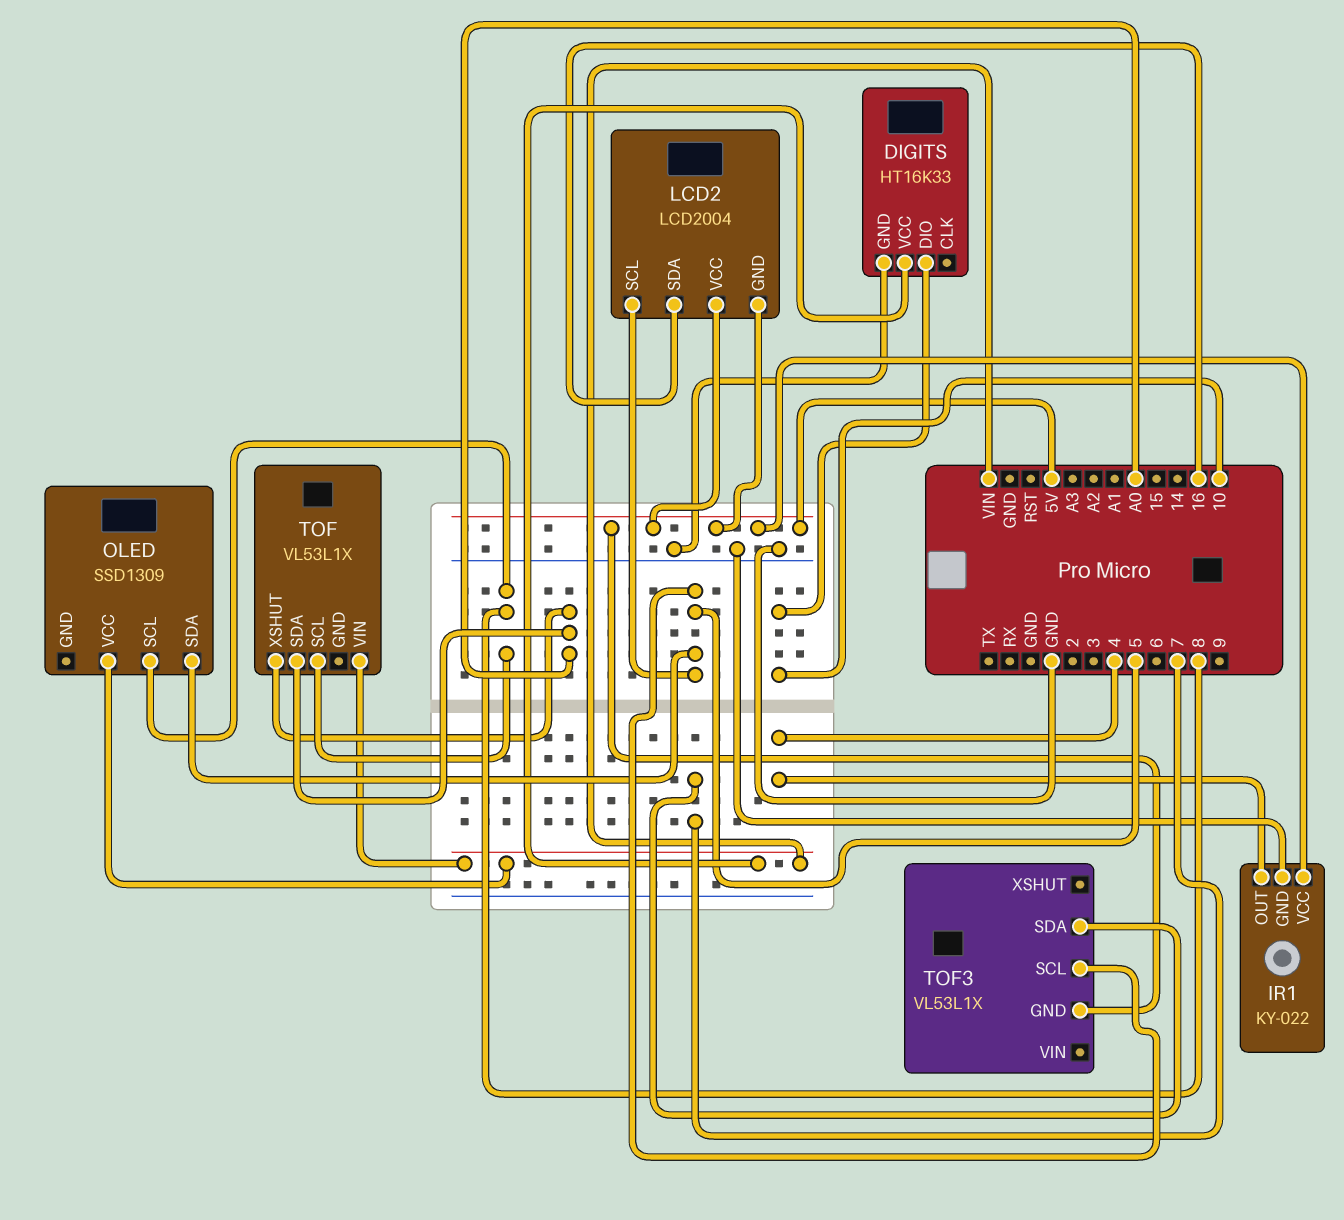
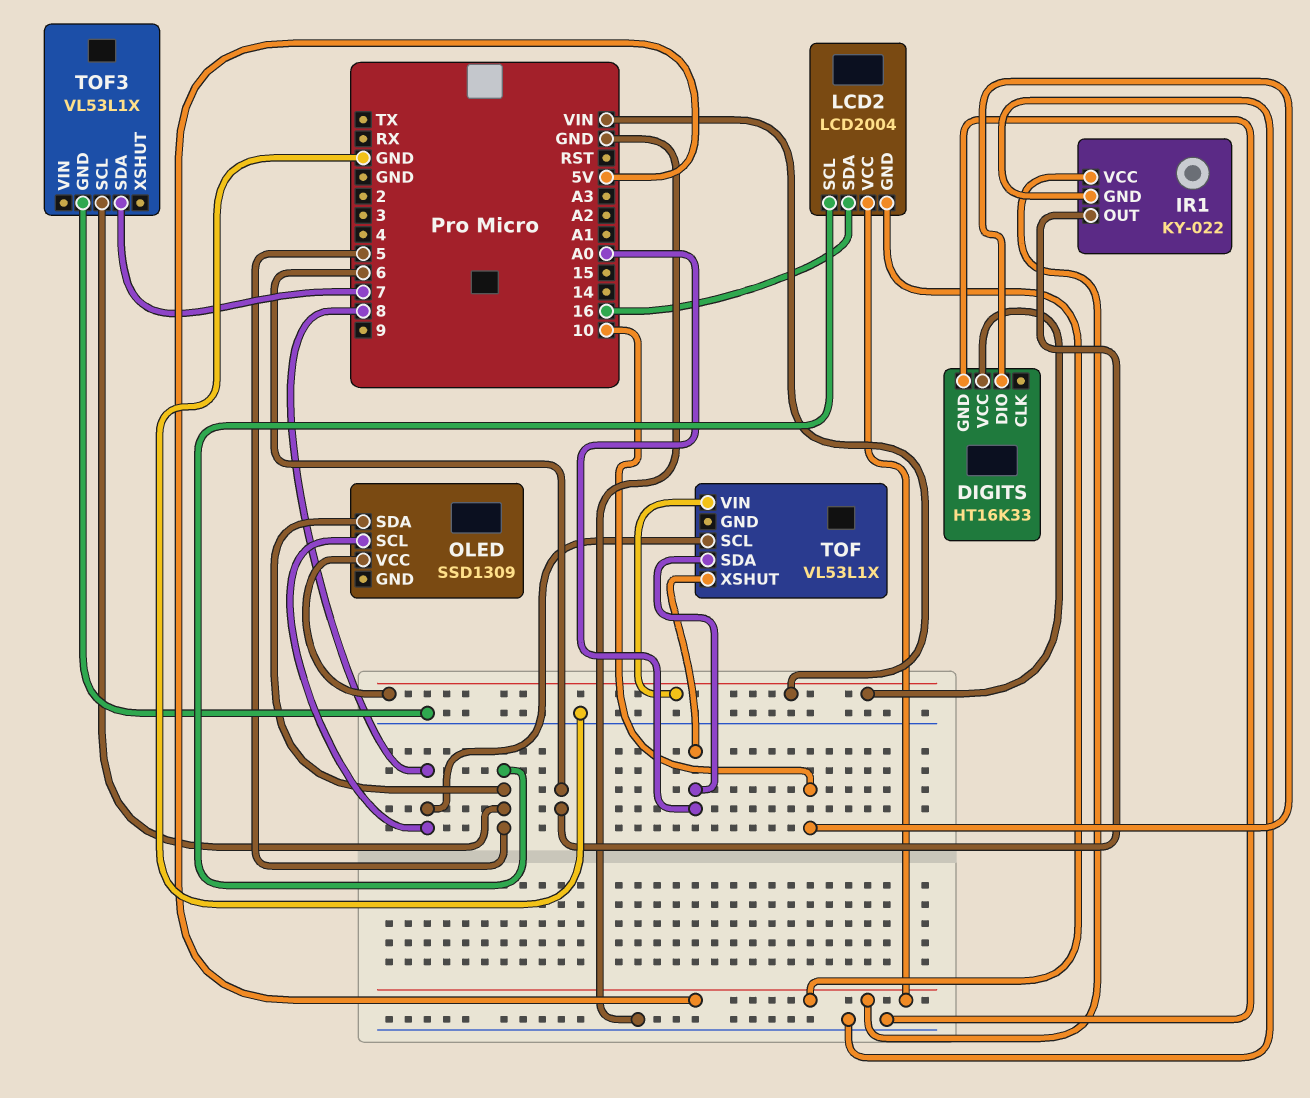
IR1 pin OUT: 4 -> 6
TOF3 pin GND: 5V -> GND

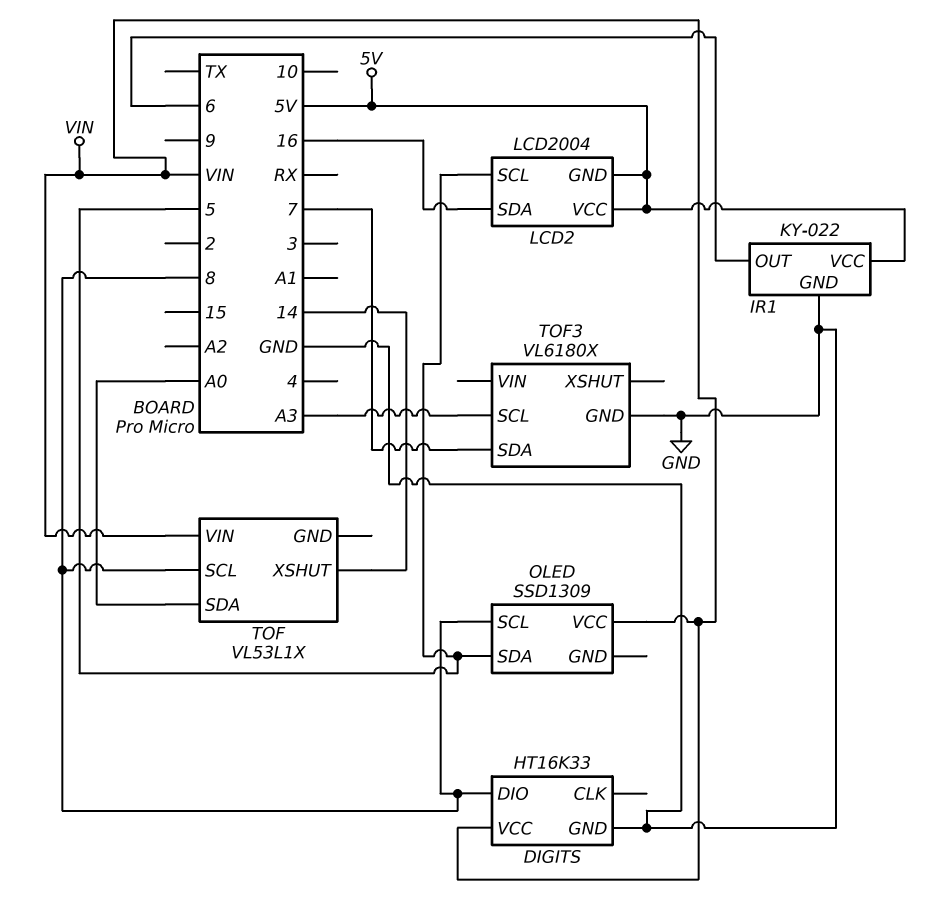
DIGITS pin DIO: 10 -> 8
TOF pin XSHUT: A0 -> 14
TOF3: VL53L1X -> VL6180X
TOF3 pin SCL: 5 -> A3

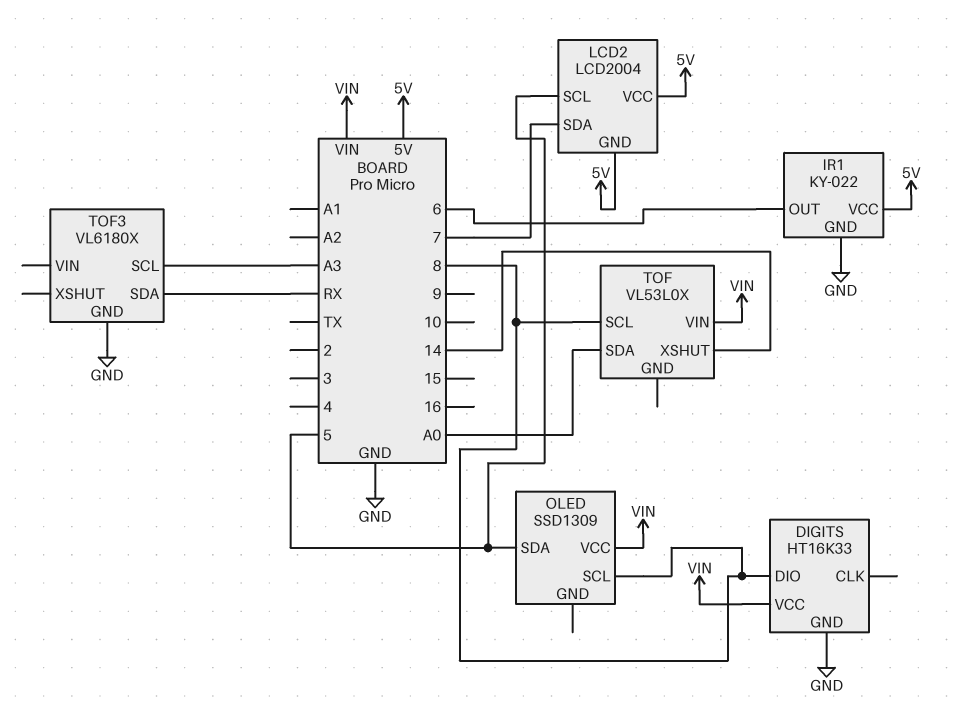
LCD2 pin SDA: 16 -> 7
TOF: VL53L1X -> VL53L0X
TOF3 pin SDA: 7 -> RX

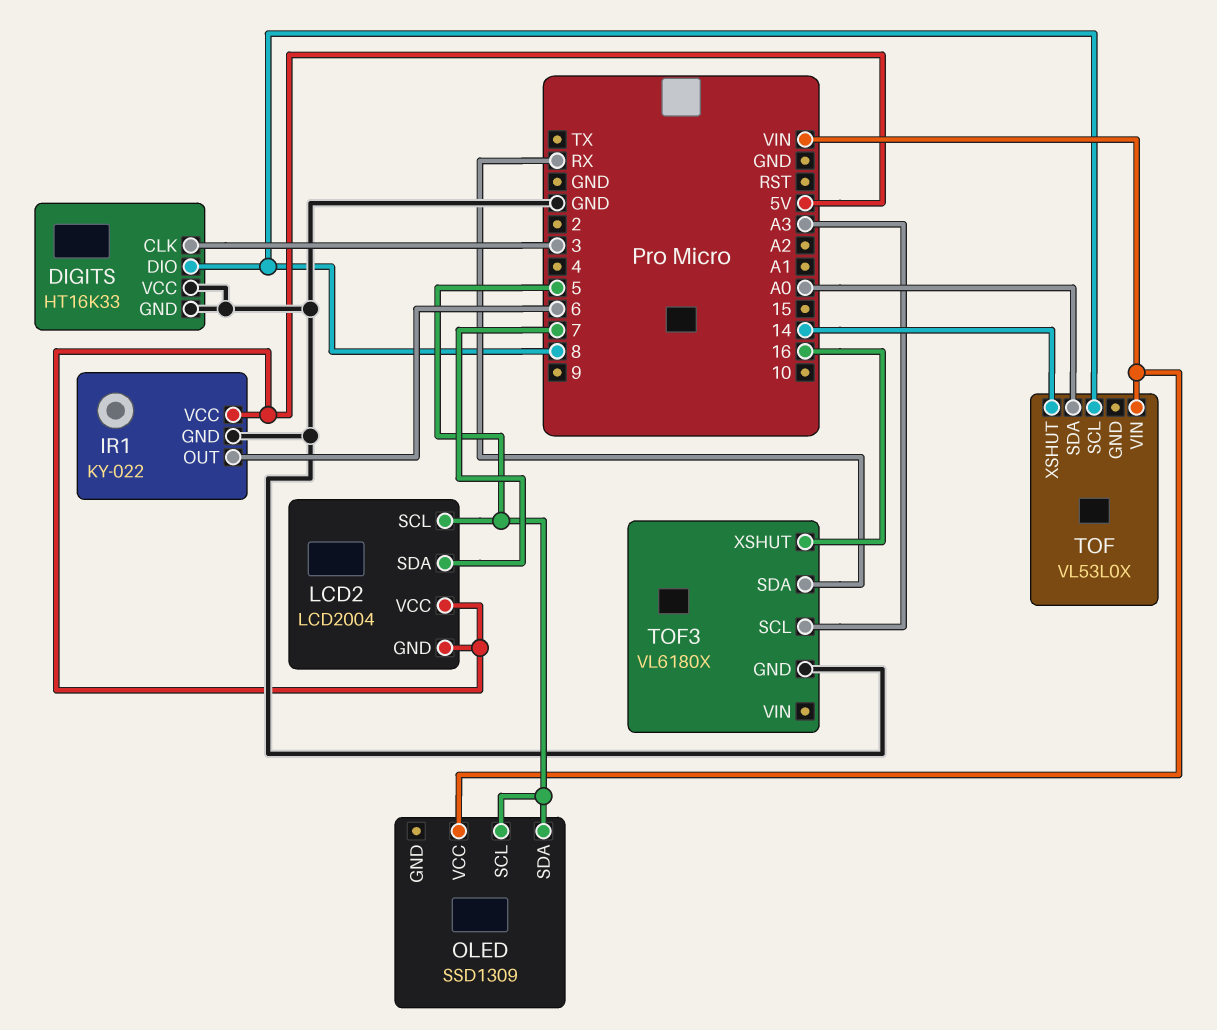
DIGITS pin CLK: none -> 3
DIGITS pin VCC: VIN -> GND
OLED pin SCL: 8 -> 5
TOF3 pin XSHUT: none -> 16

